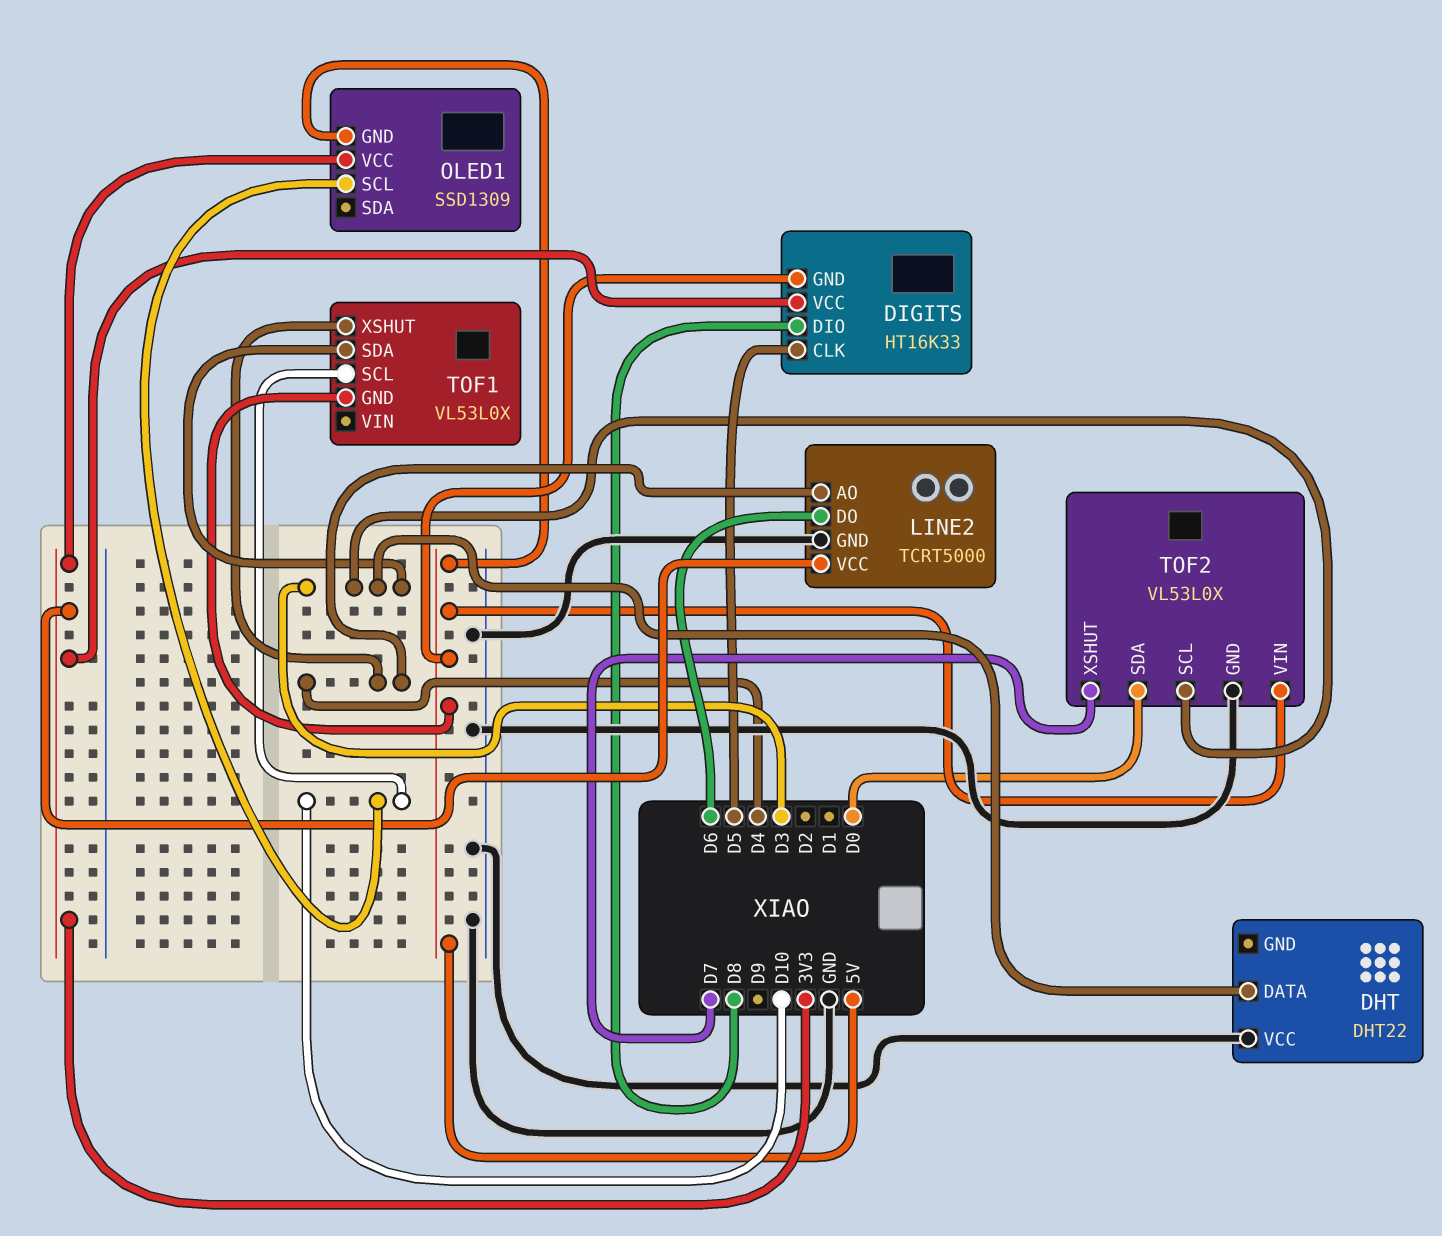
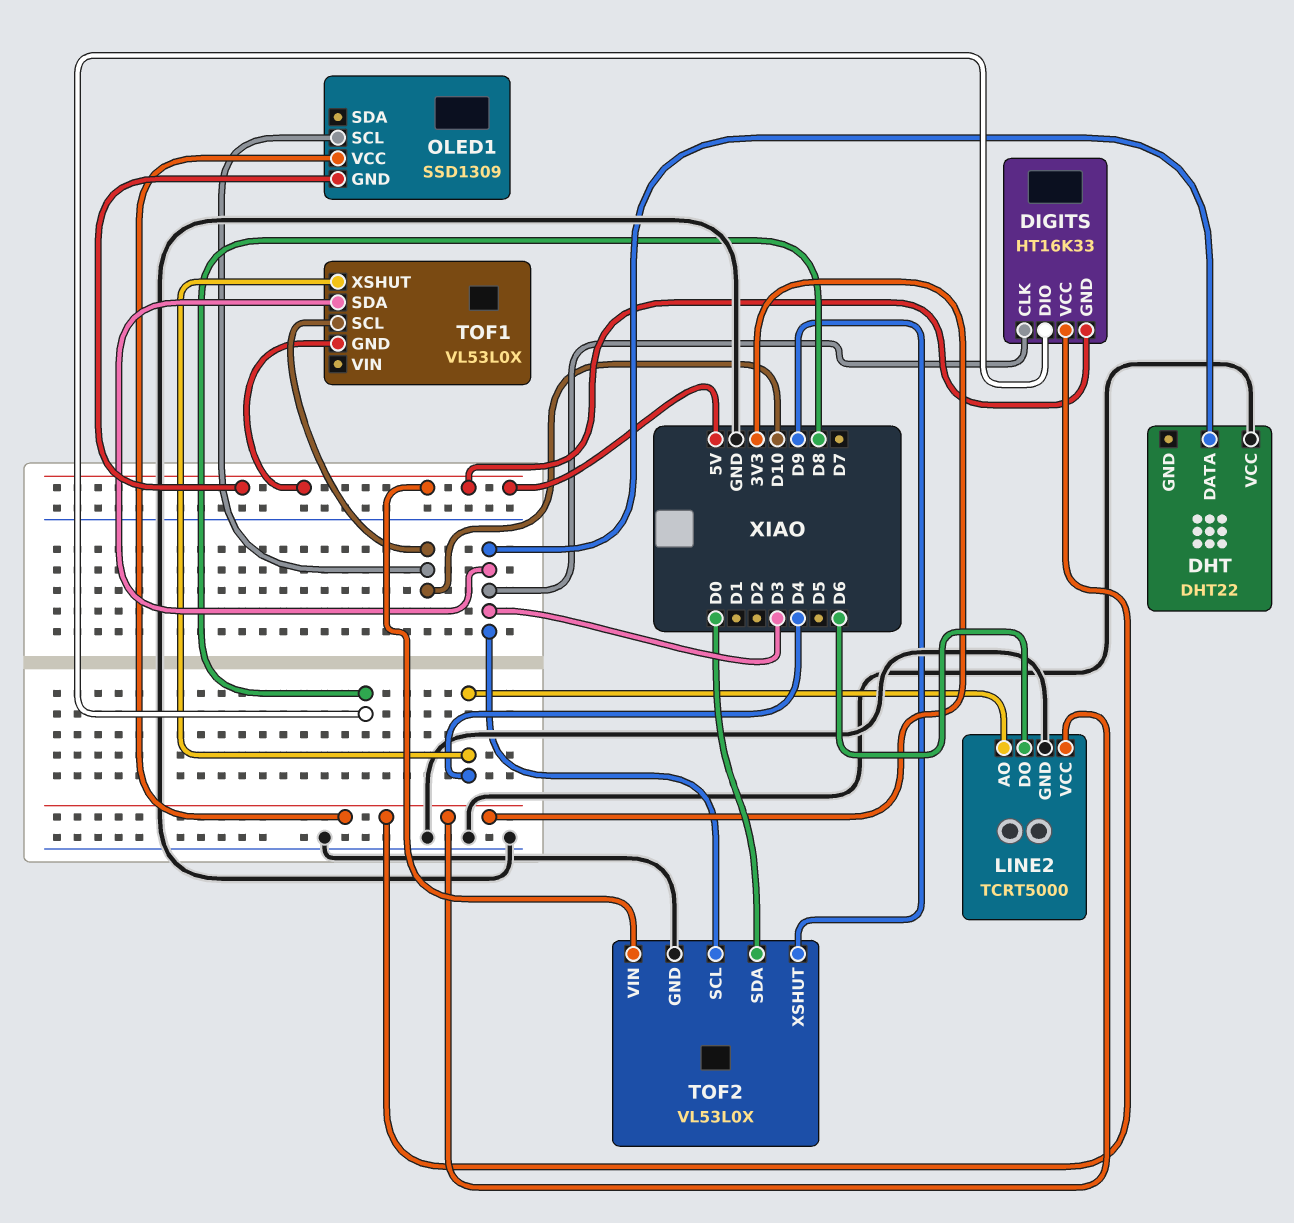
DIGITS pin CLK: D5 -> D3
TOF2 pin XSHUT: D7 -> D9

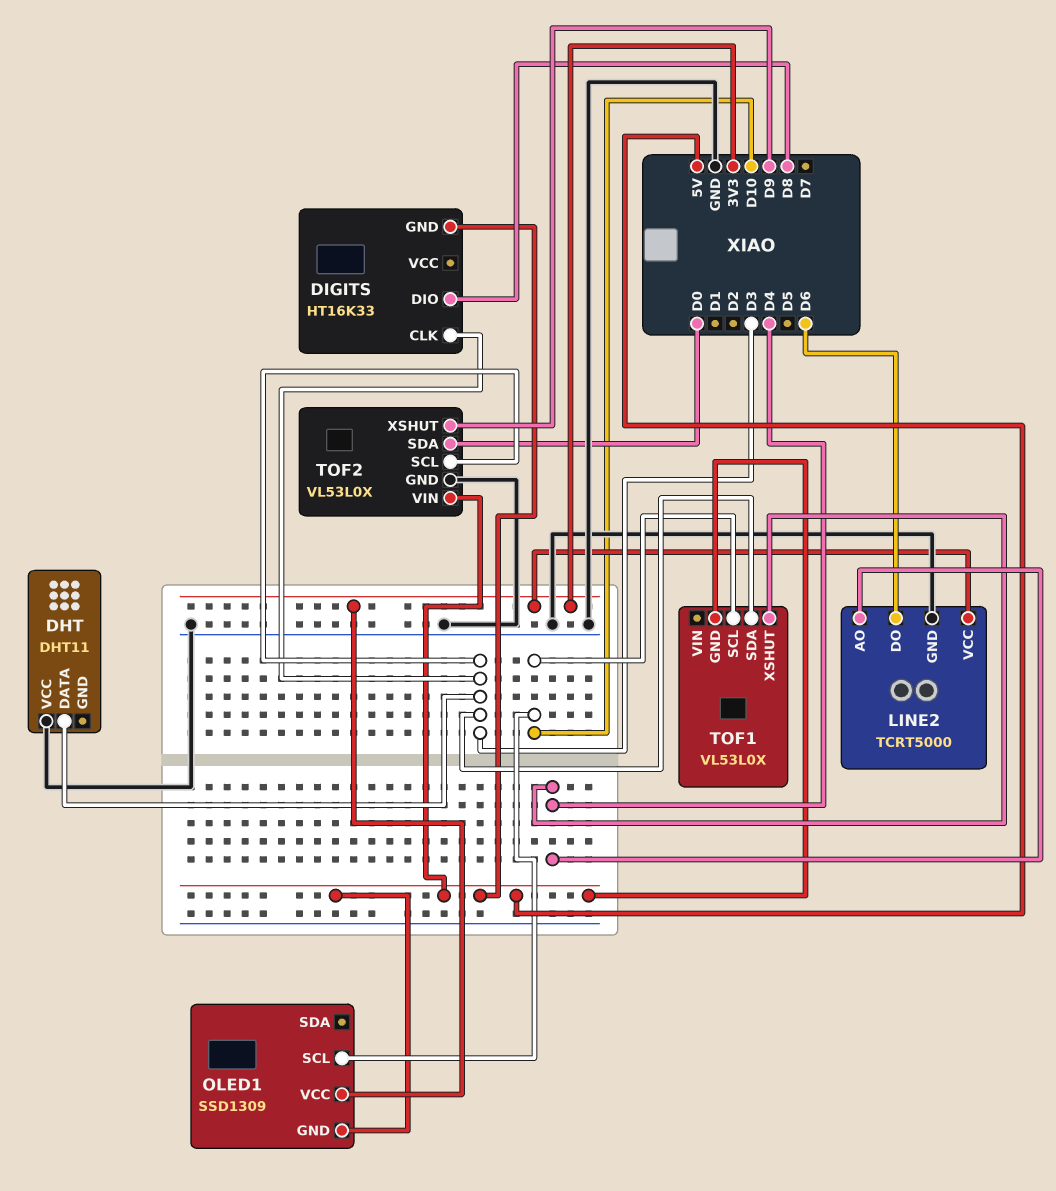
DHT: DHT22 -> DHT11
DIGITS pin VCC: 3V3 -> none

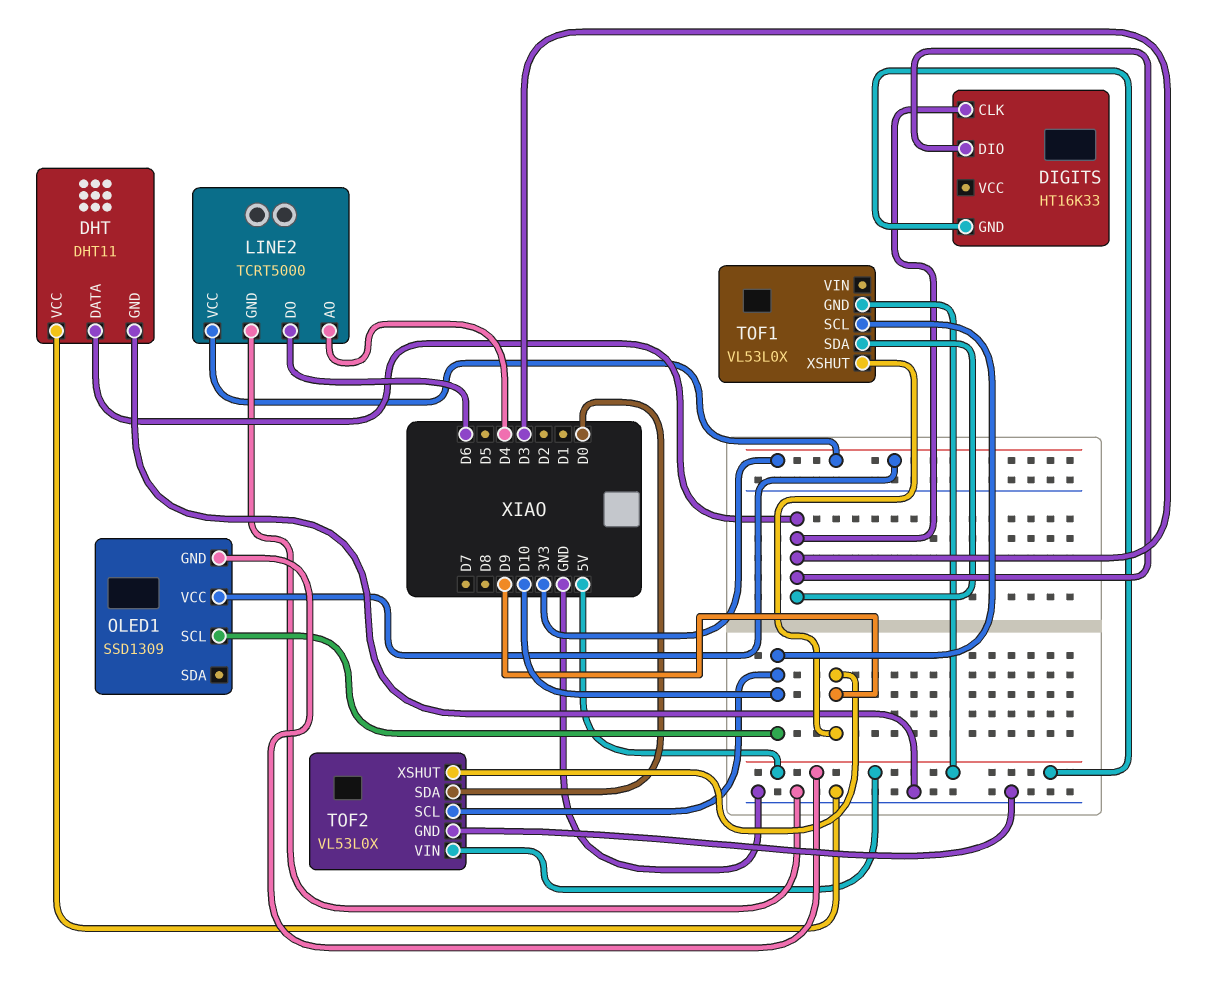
DHT pin GND: none -> GND
DIGITS pin DIO: D8 -> D3
TOF1 pin XSHUT: D4 -> D9
TOF2 pin SCL: D3 -> D10

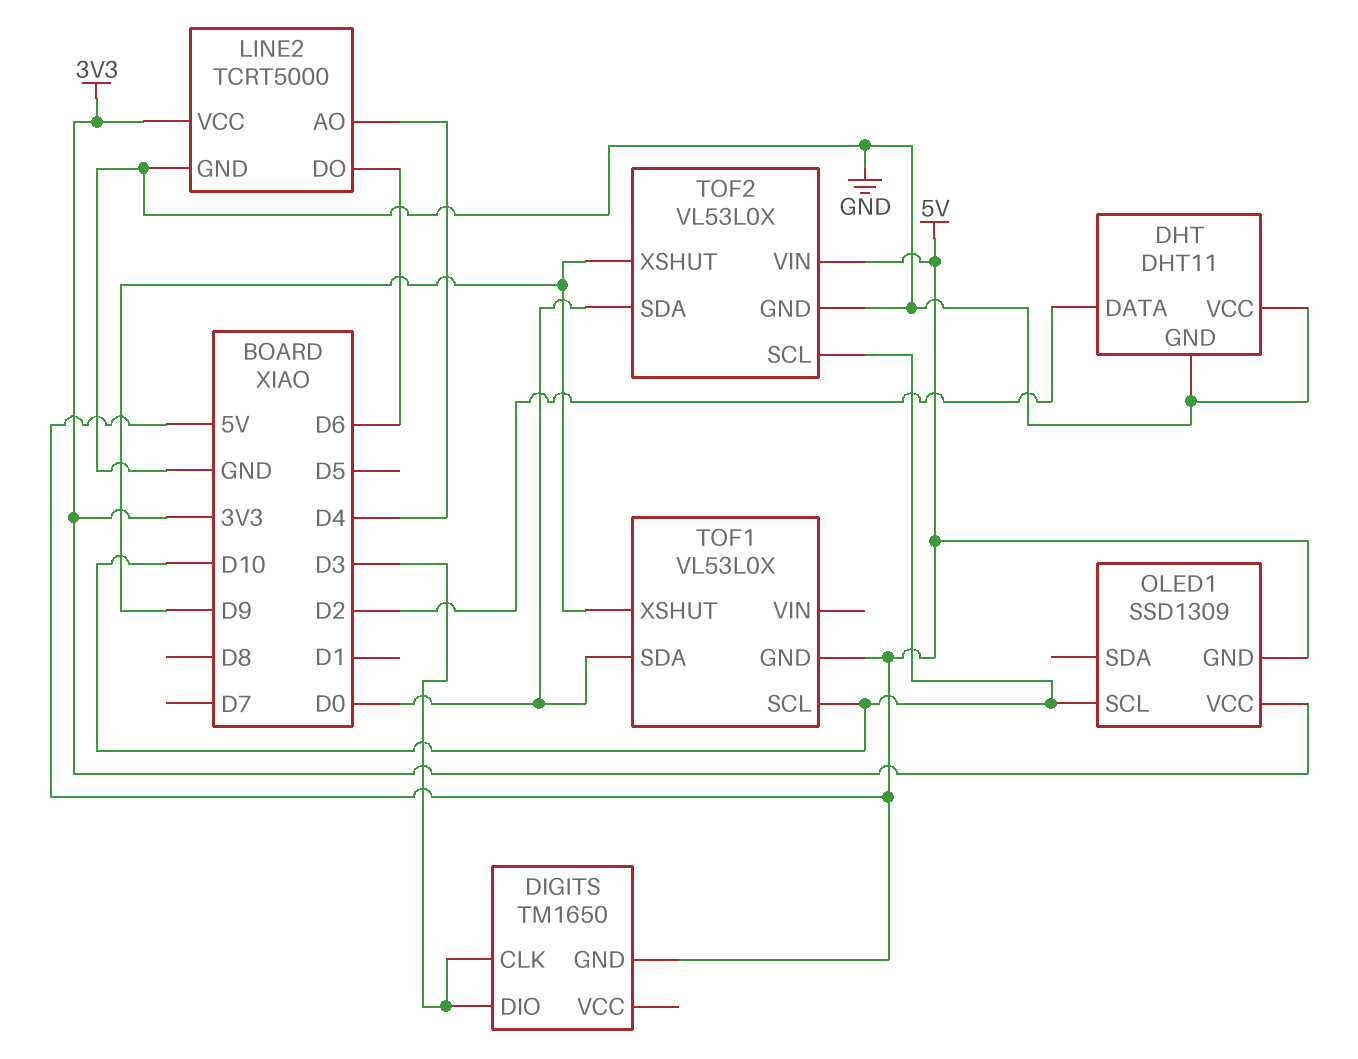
DHT pin DATA: D3 -> D2
DIGITS: HT16K33 -> TM1650
TOF1 pin SDA: D3 -> D0

